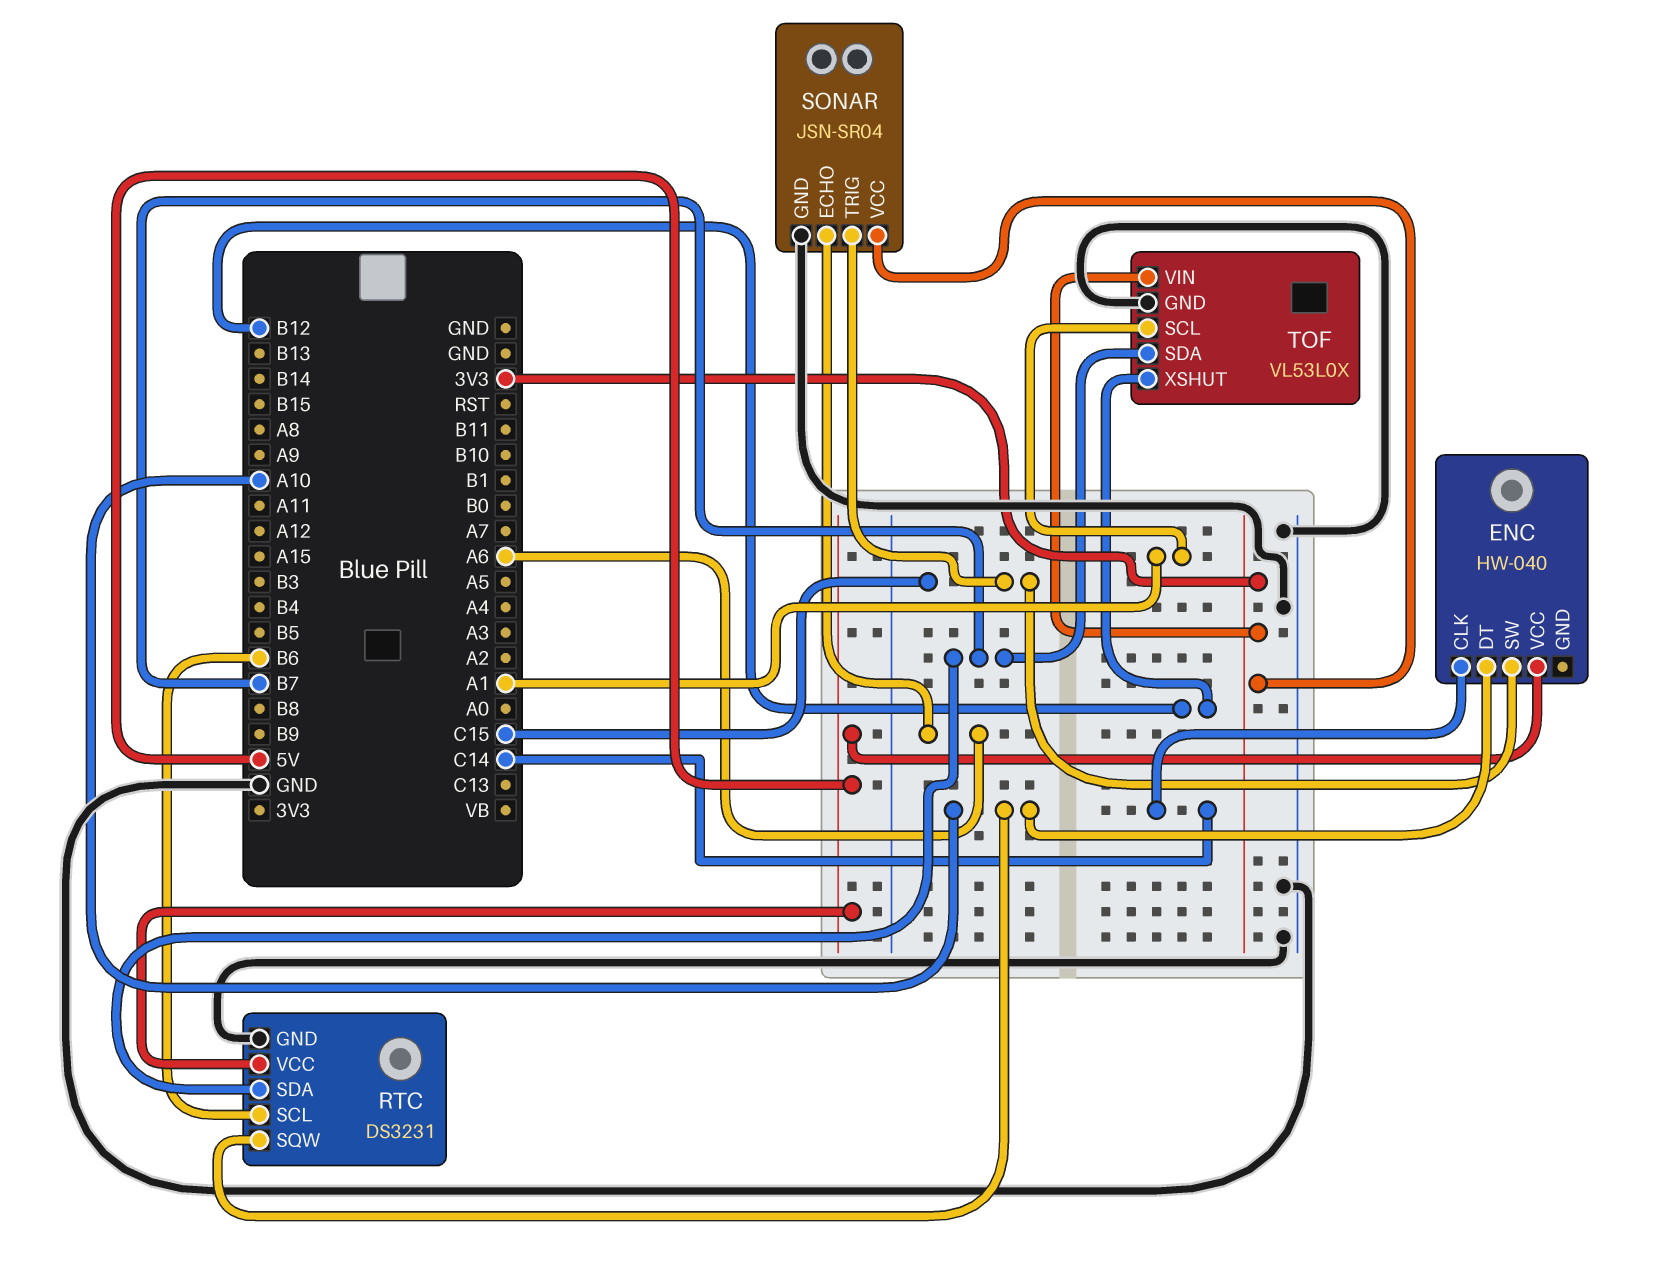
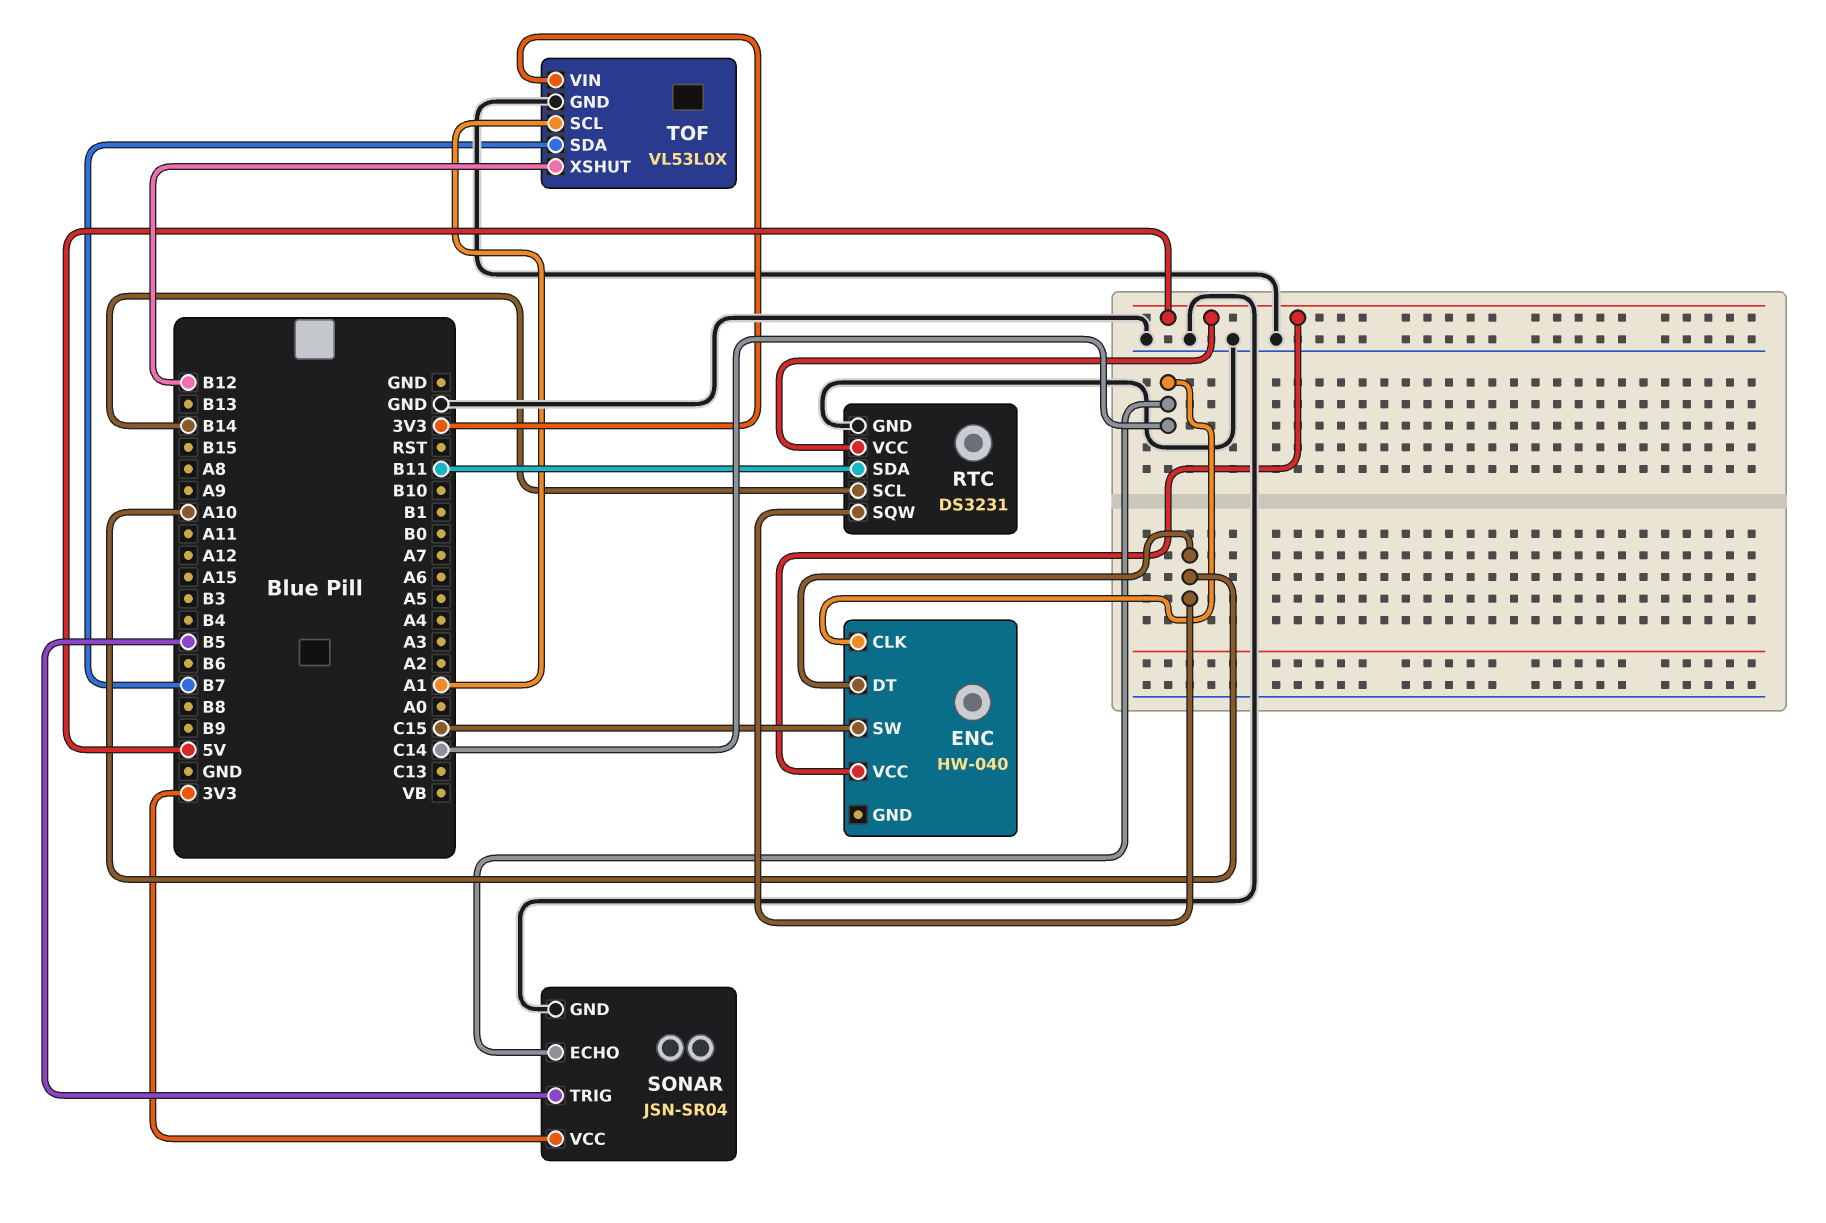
RTC pin SCL: B6 -> B14
RTC pin SDA: B7 -> B11
SONAR pin ECHO: A6 -> C14
SONAR pin TRIG: C15 -> B5

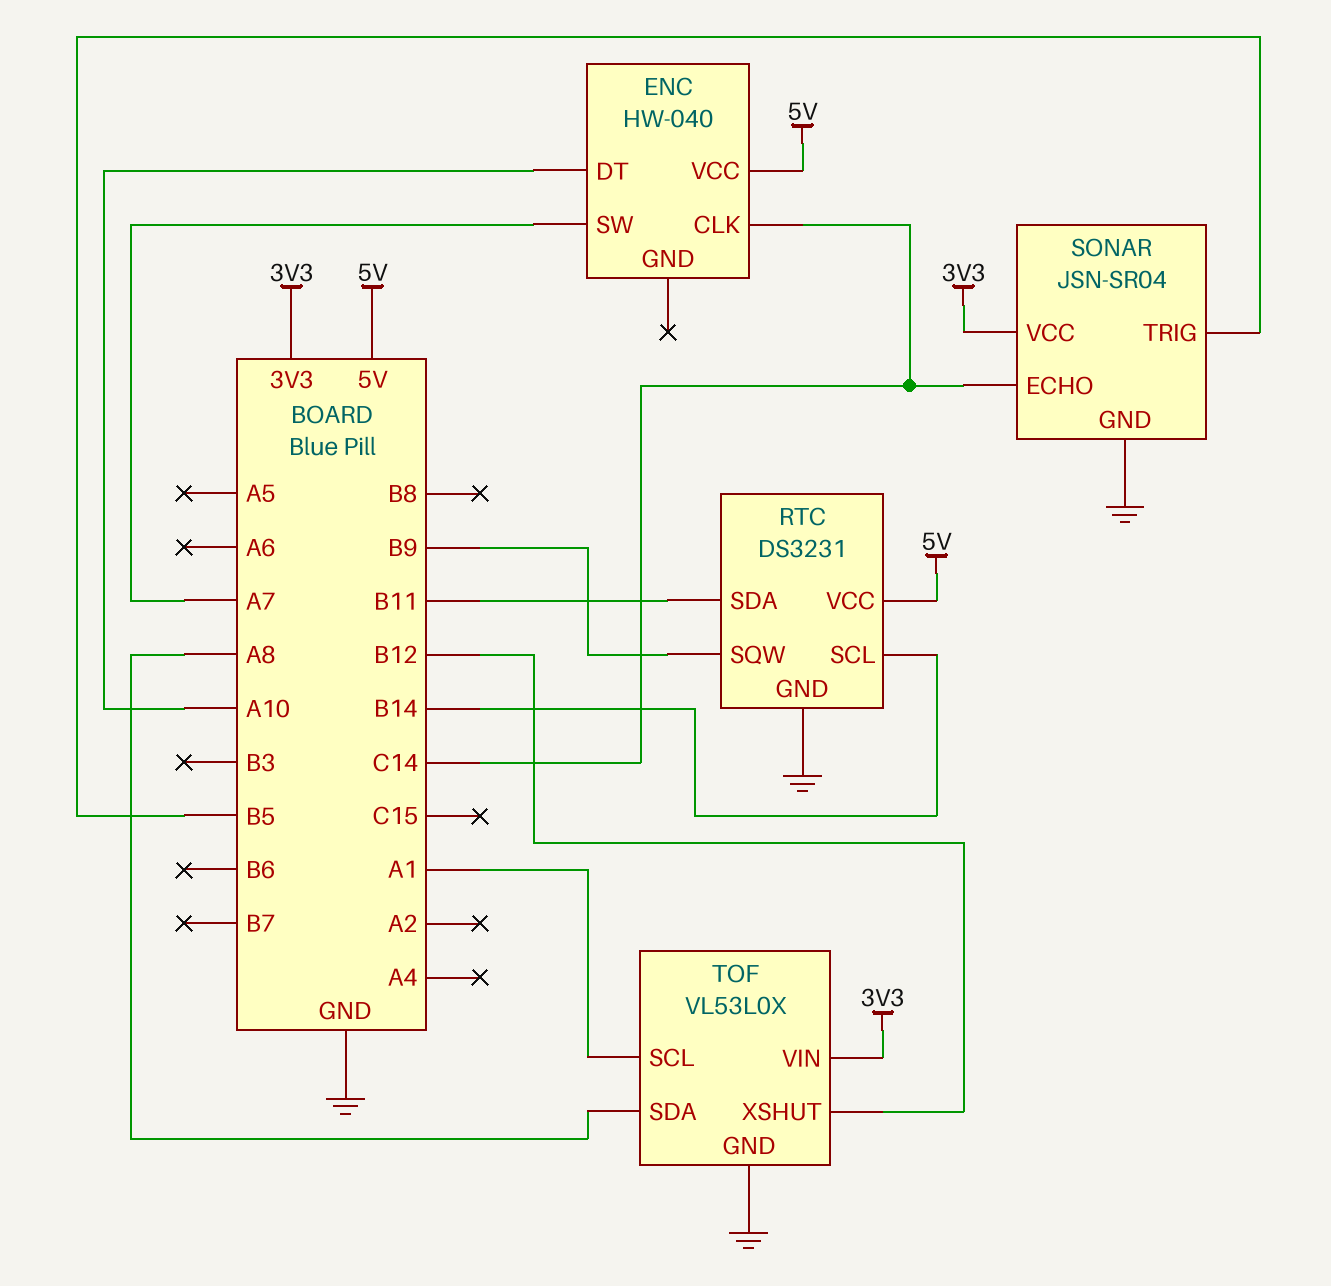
ENC pin SW: C15 -> A7
RTC pin SQW: A10 -> B9
TOF pin SDA: B7 -> A8

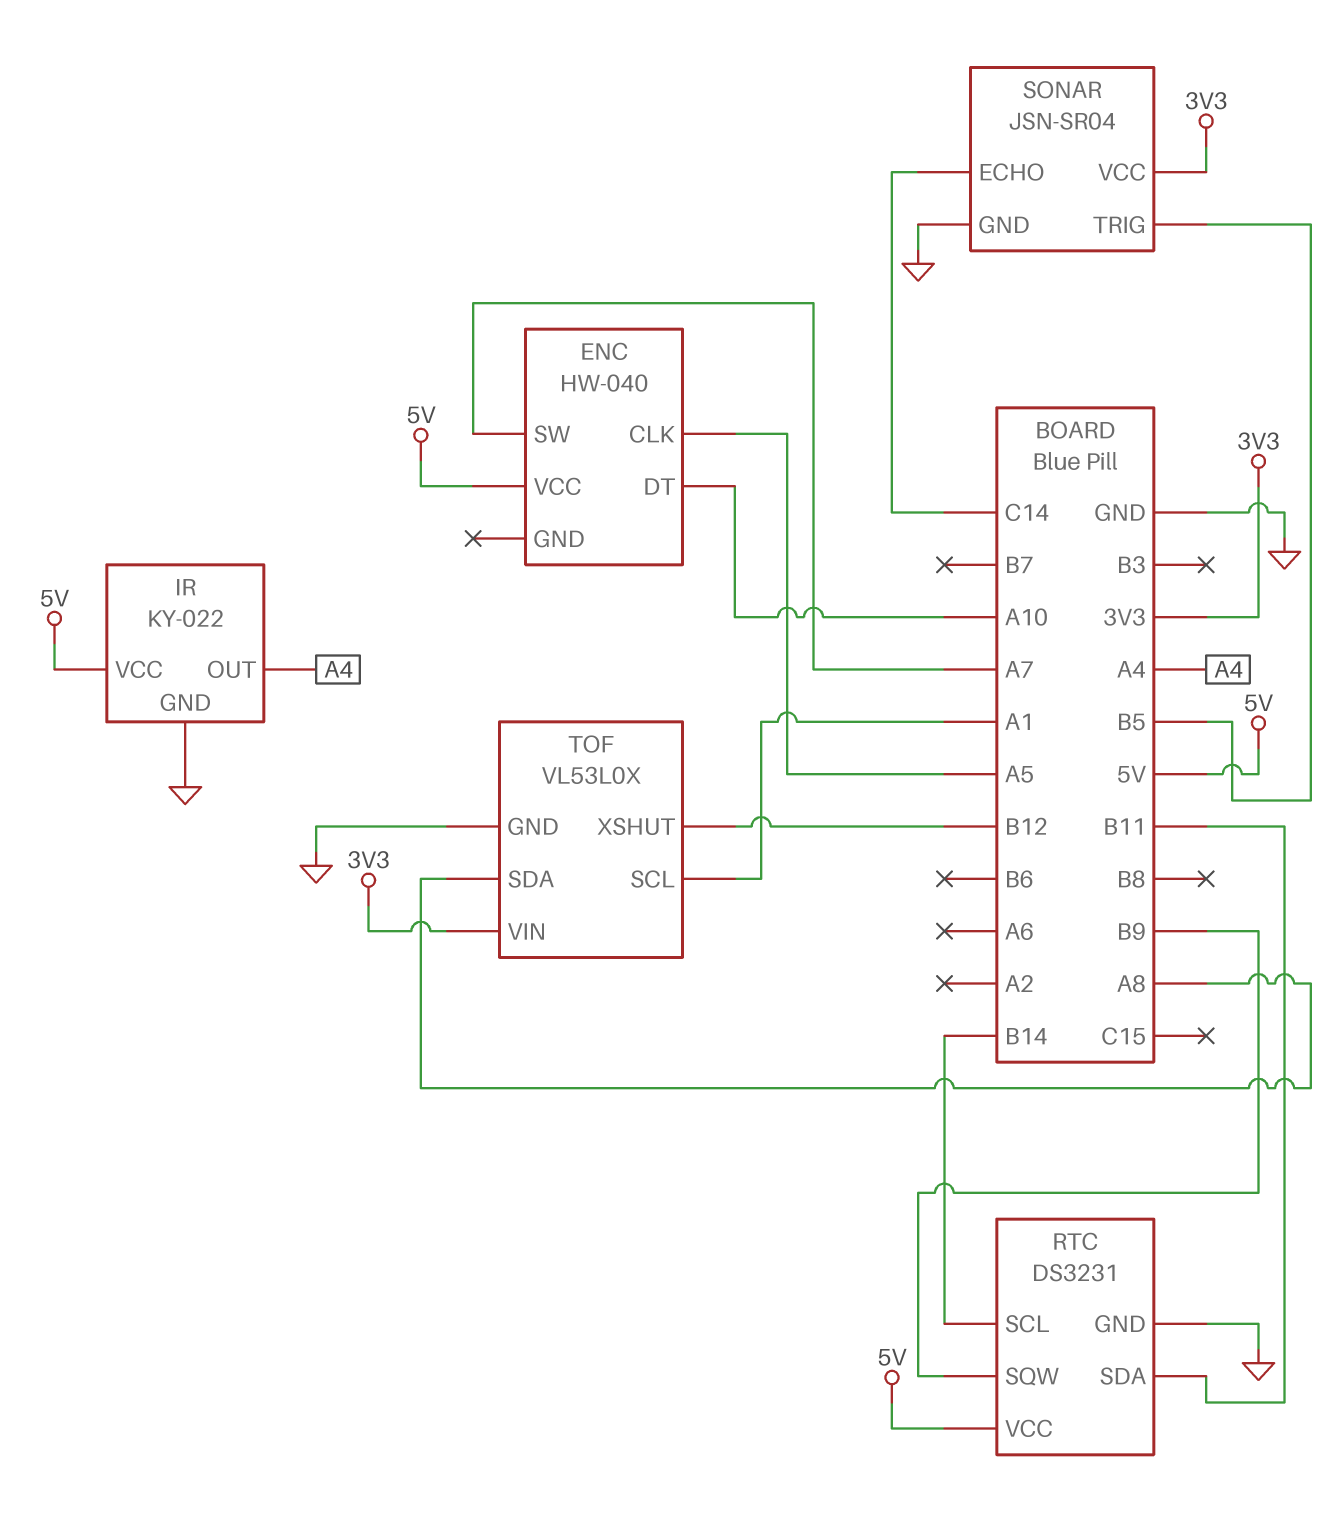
ENC pin CLK: C14 -> A5
IR: none -> KY-022
IR pin GND: none -> GND
IR pin OUT: none -> A4
IR pin VCC: none -> 5V

